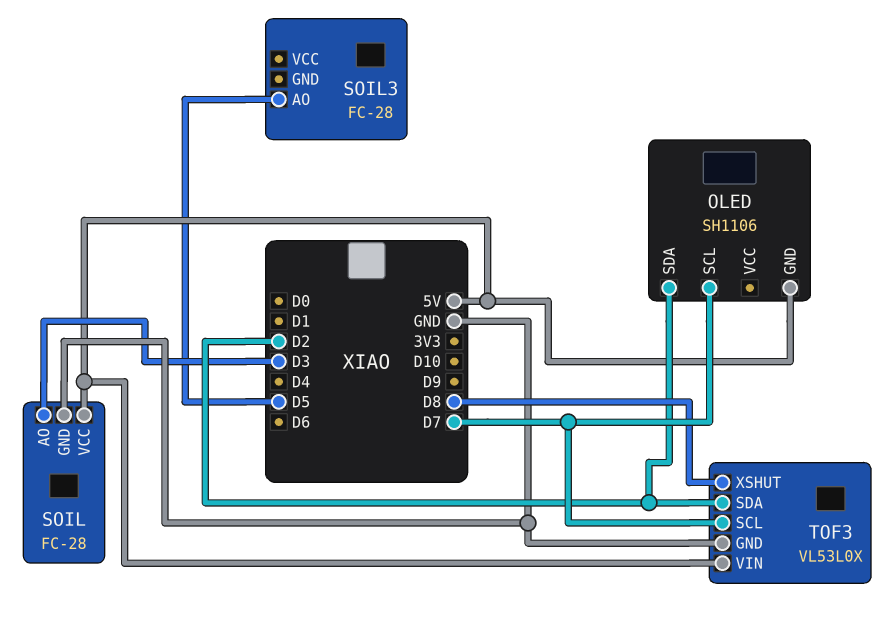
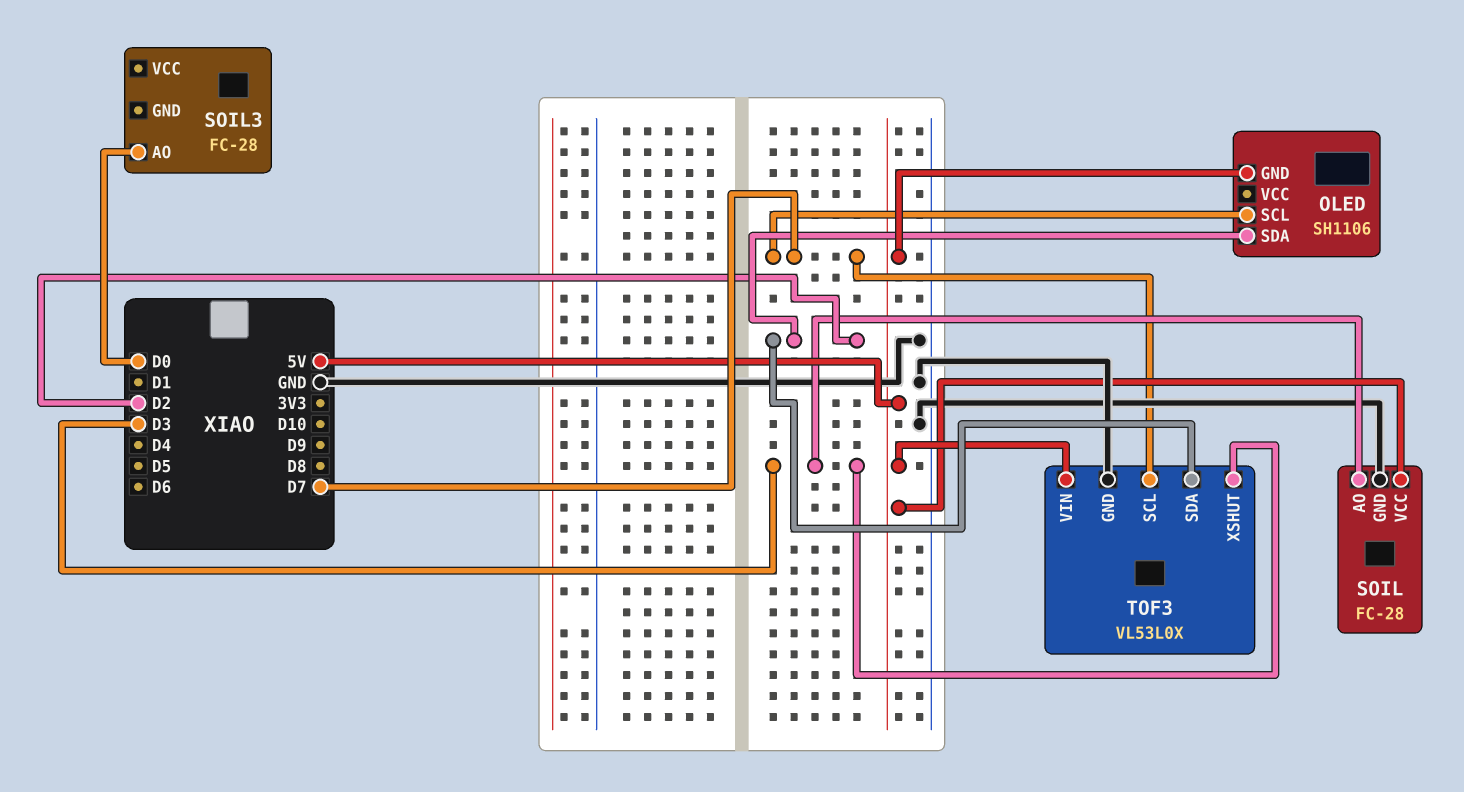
SOIL3 pin AO: D5 -> D0
TOF3 pin XSHUT: D8 -> D3

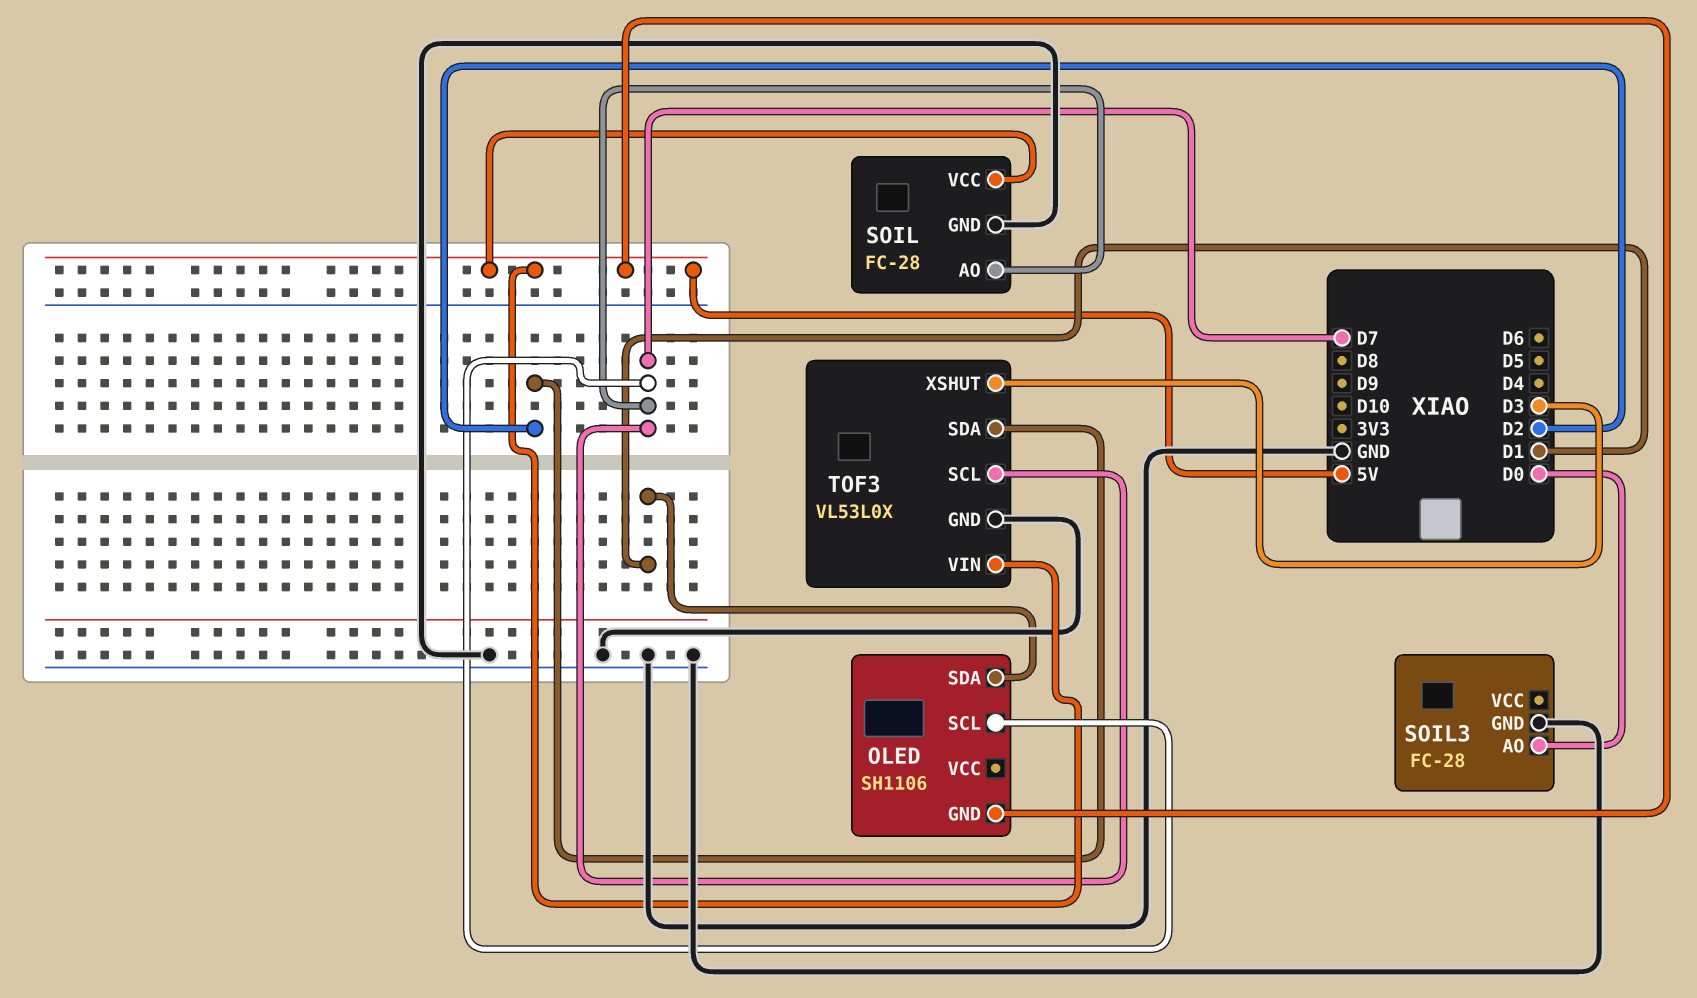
OLED pin SDA: D2 -> D1
SOIL pin AO: D3 -> D7
SOIL3 pin GND: none -> GND

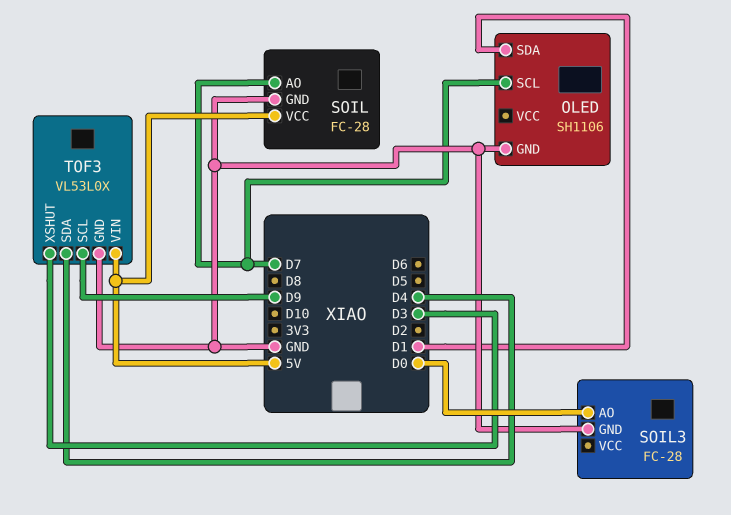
OLED pin GND: 5V -> GND
TOF3 pin SCL: D7 -> D9
TOF3 pin SDA: D2 -> D4

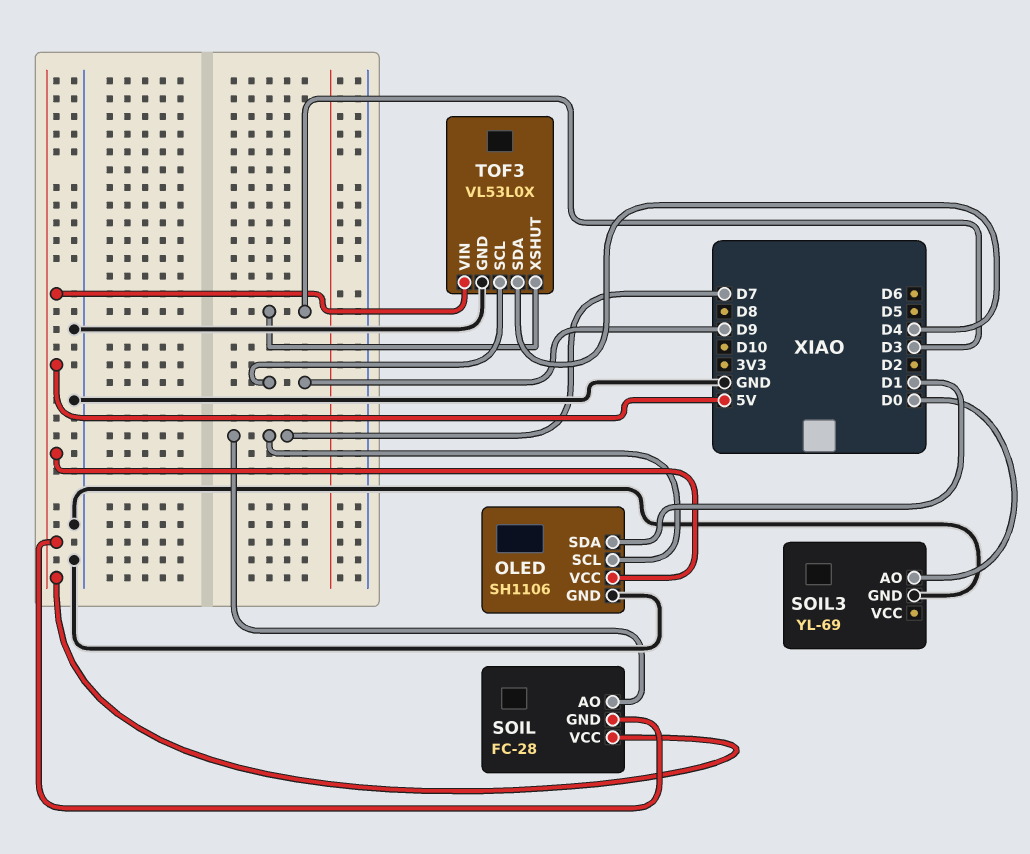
OLED pin VCC: none -> 5V
SOIL pin GND: GND -> 5V
SOIL3: FC-28 -> YL-69

